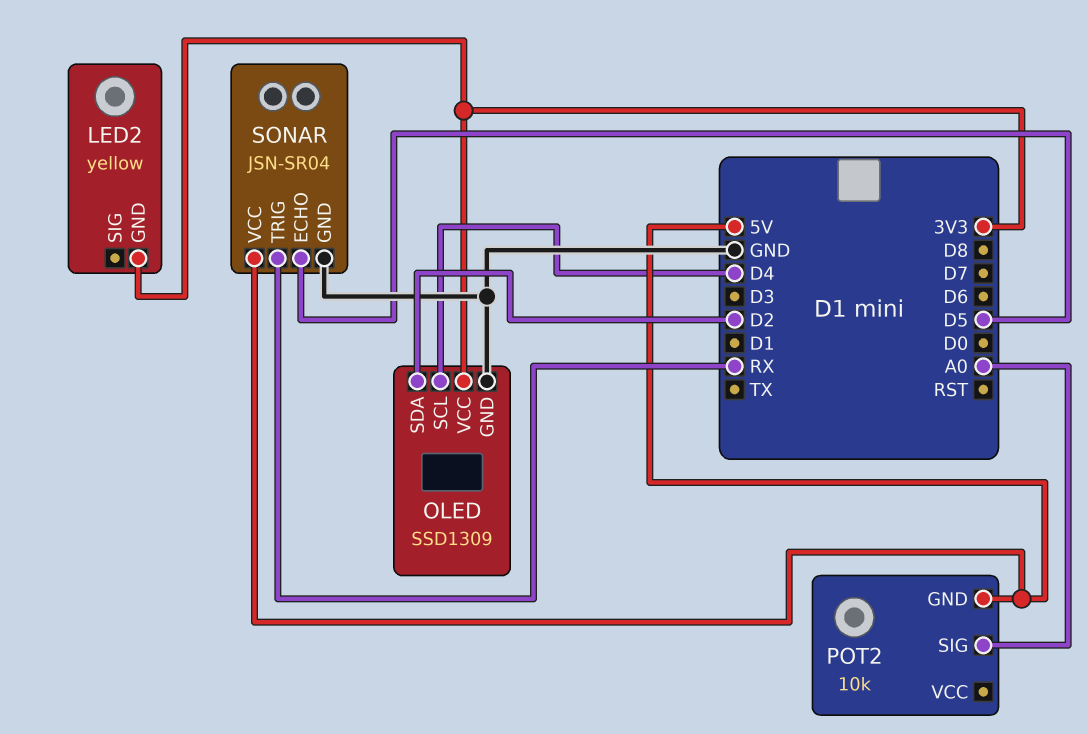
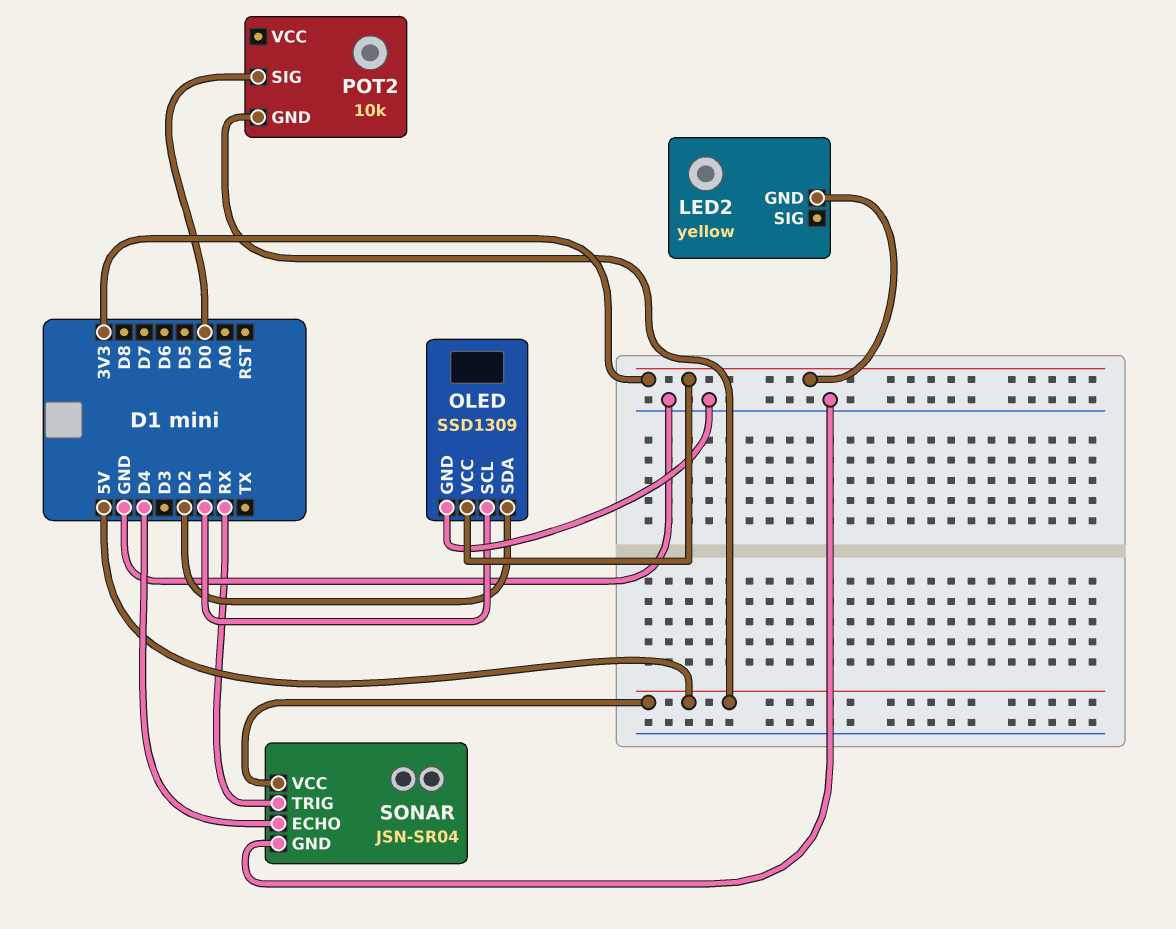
OLED pin SCL: D4 -> D1
POT2 pin SIG: A0 -> D0
SONAR pin ECHO: D5 -> D4

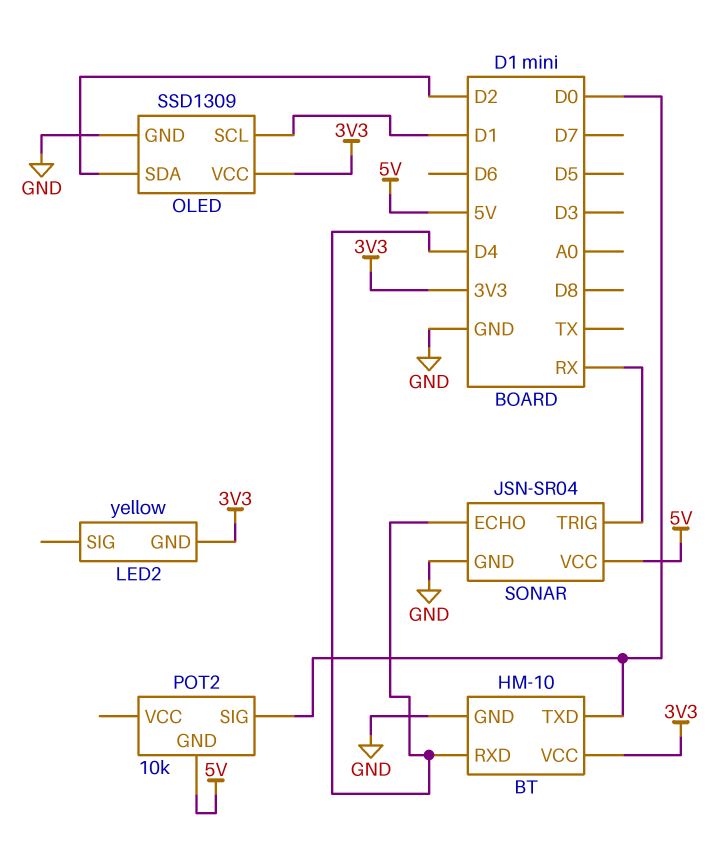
BT: none -> HM-10
BT pin GND: none -> GND
BT pin RXD: none -> D4
BT pin TXD: none -> D0
BT pin VCC: none -> 3V3

